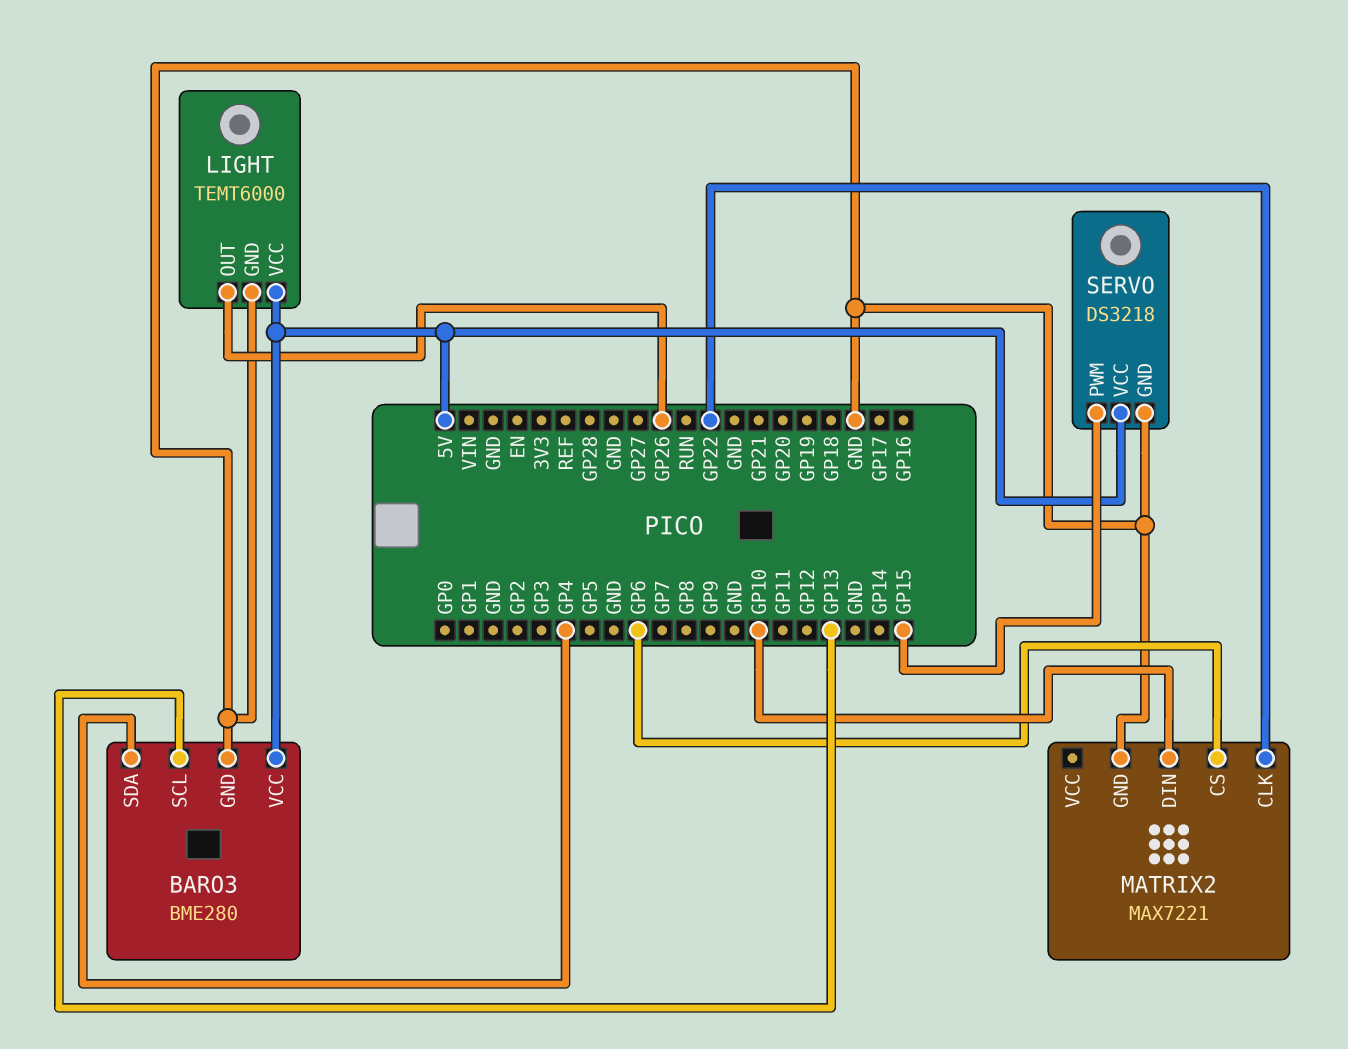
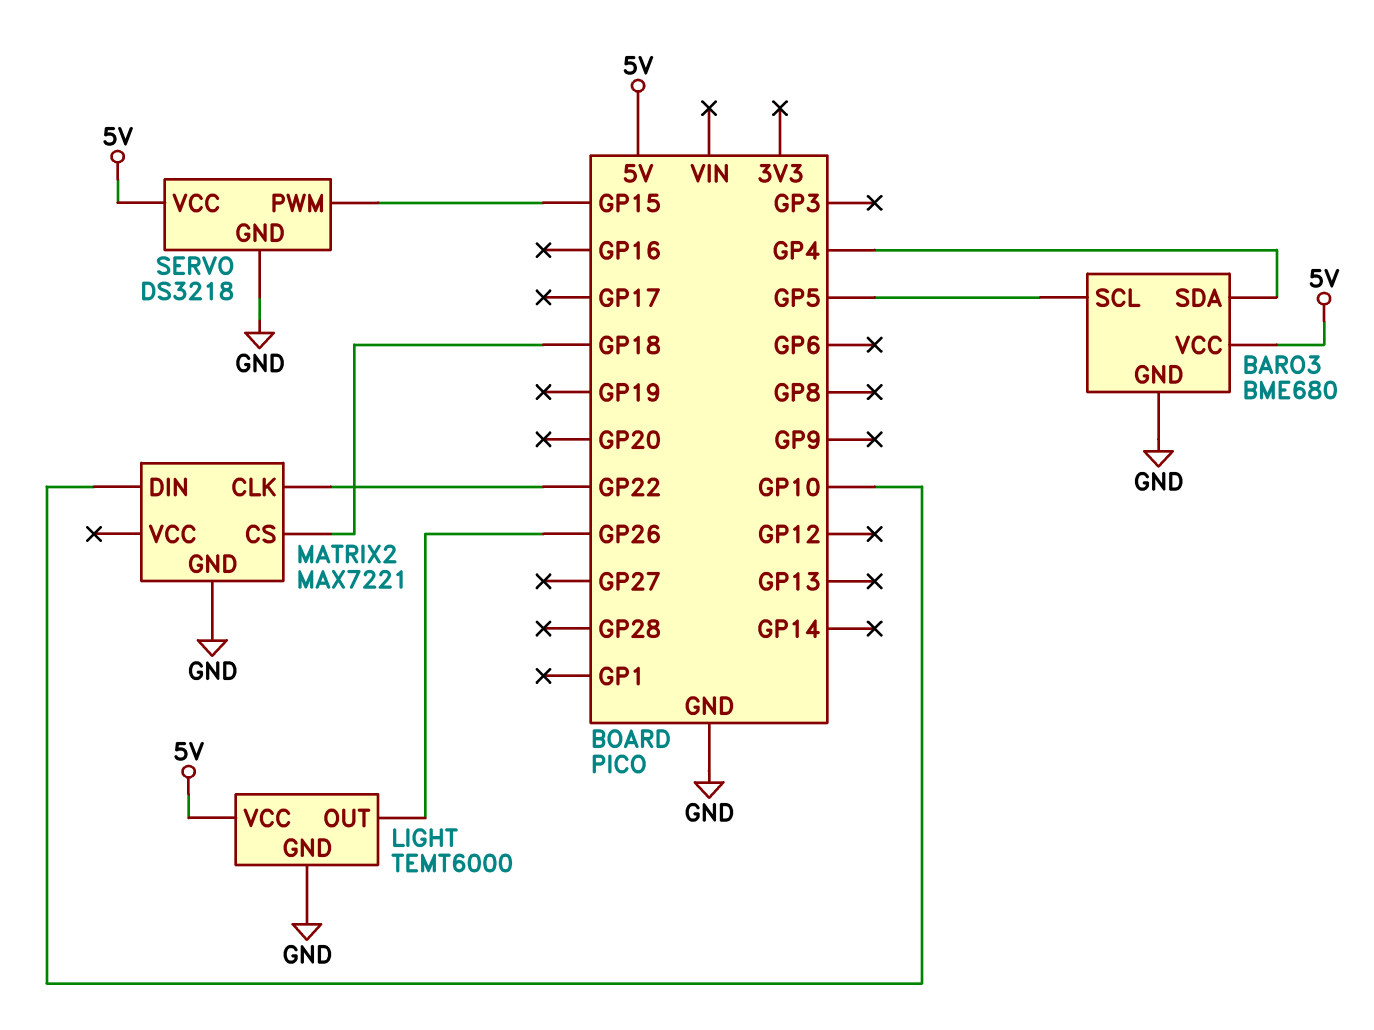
BARO3: BME280 -> BME680
BARO3 pin SCL: GP13 -> GP5
MATRIX2 pin CS: GP6 -> GP18

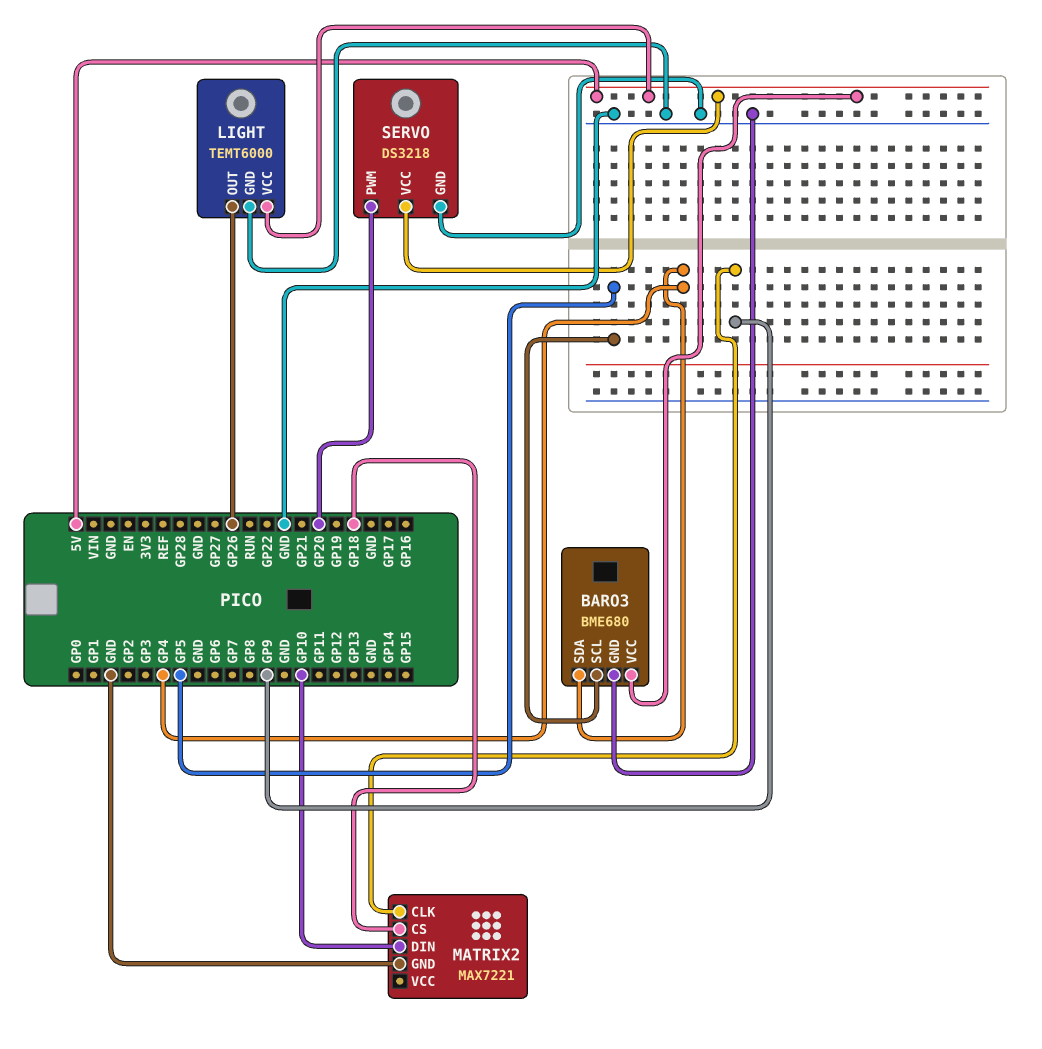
MATRIX2 pin CLK: GP22 -> GP9
SERVO pin PWM: GP15 -> GP20

